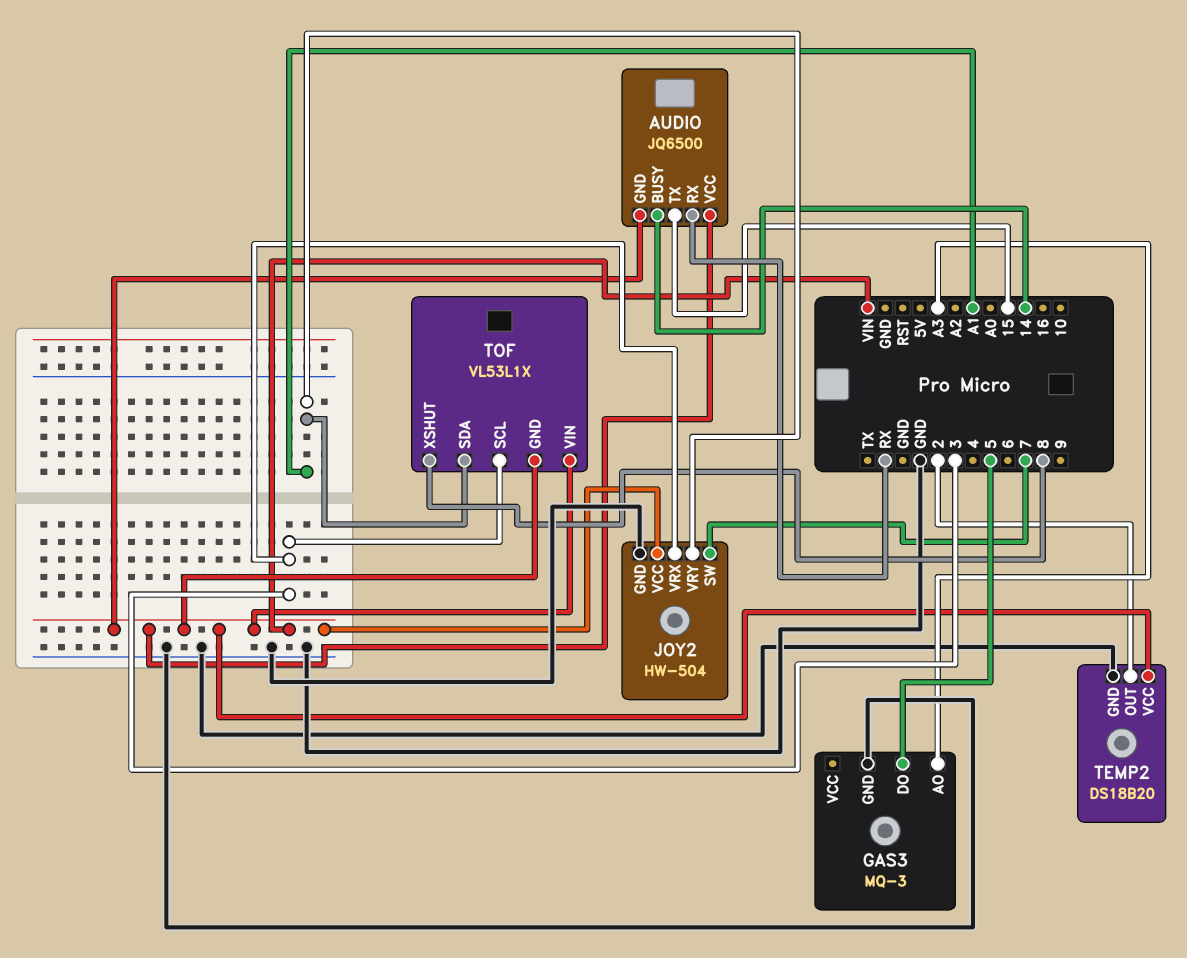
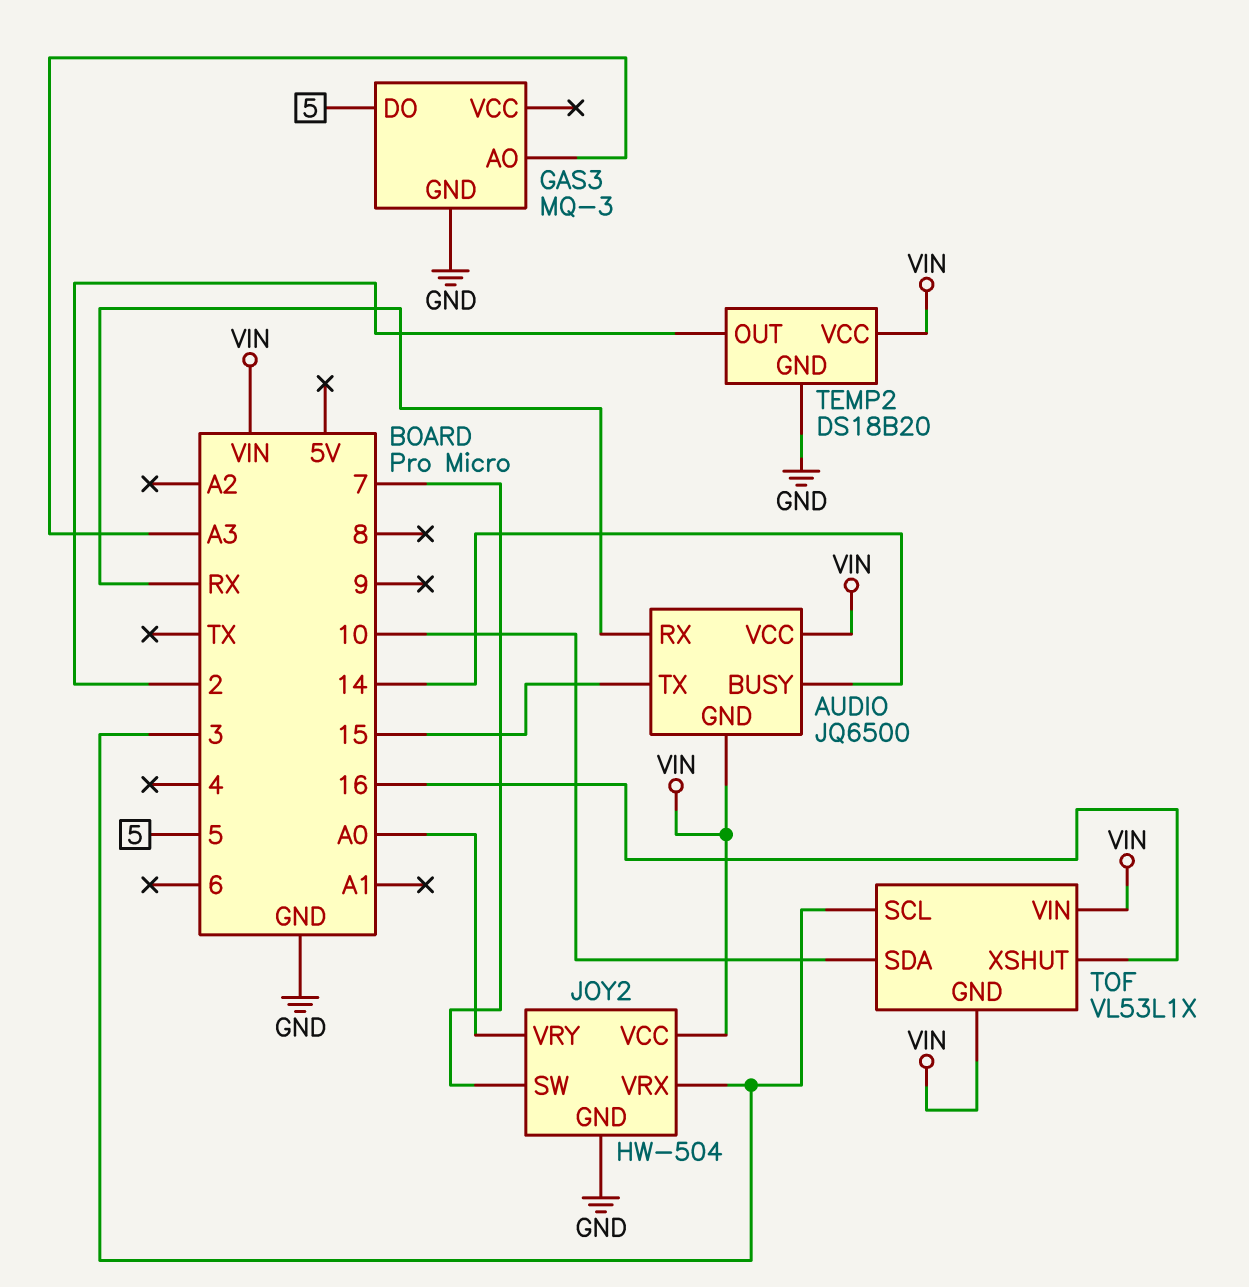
JOY2 pin VRY: A1 -> A0
TOF pin SDA: A1 -> 10
TOF pin XSHUT: 8 -> 16

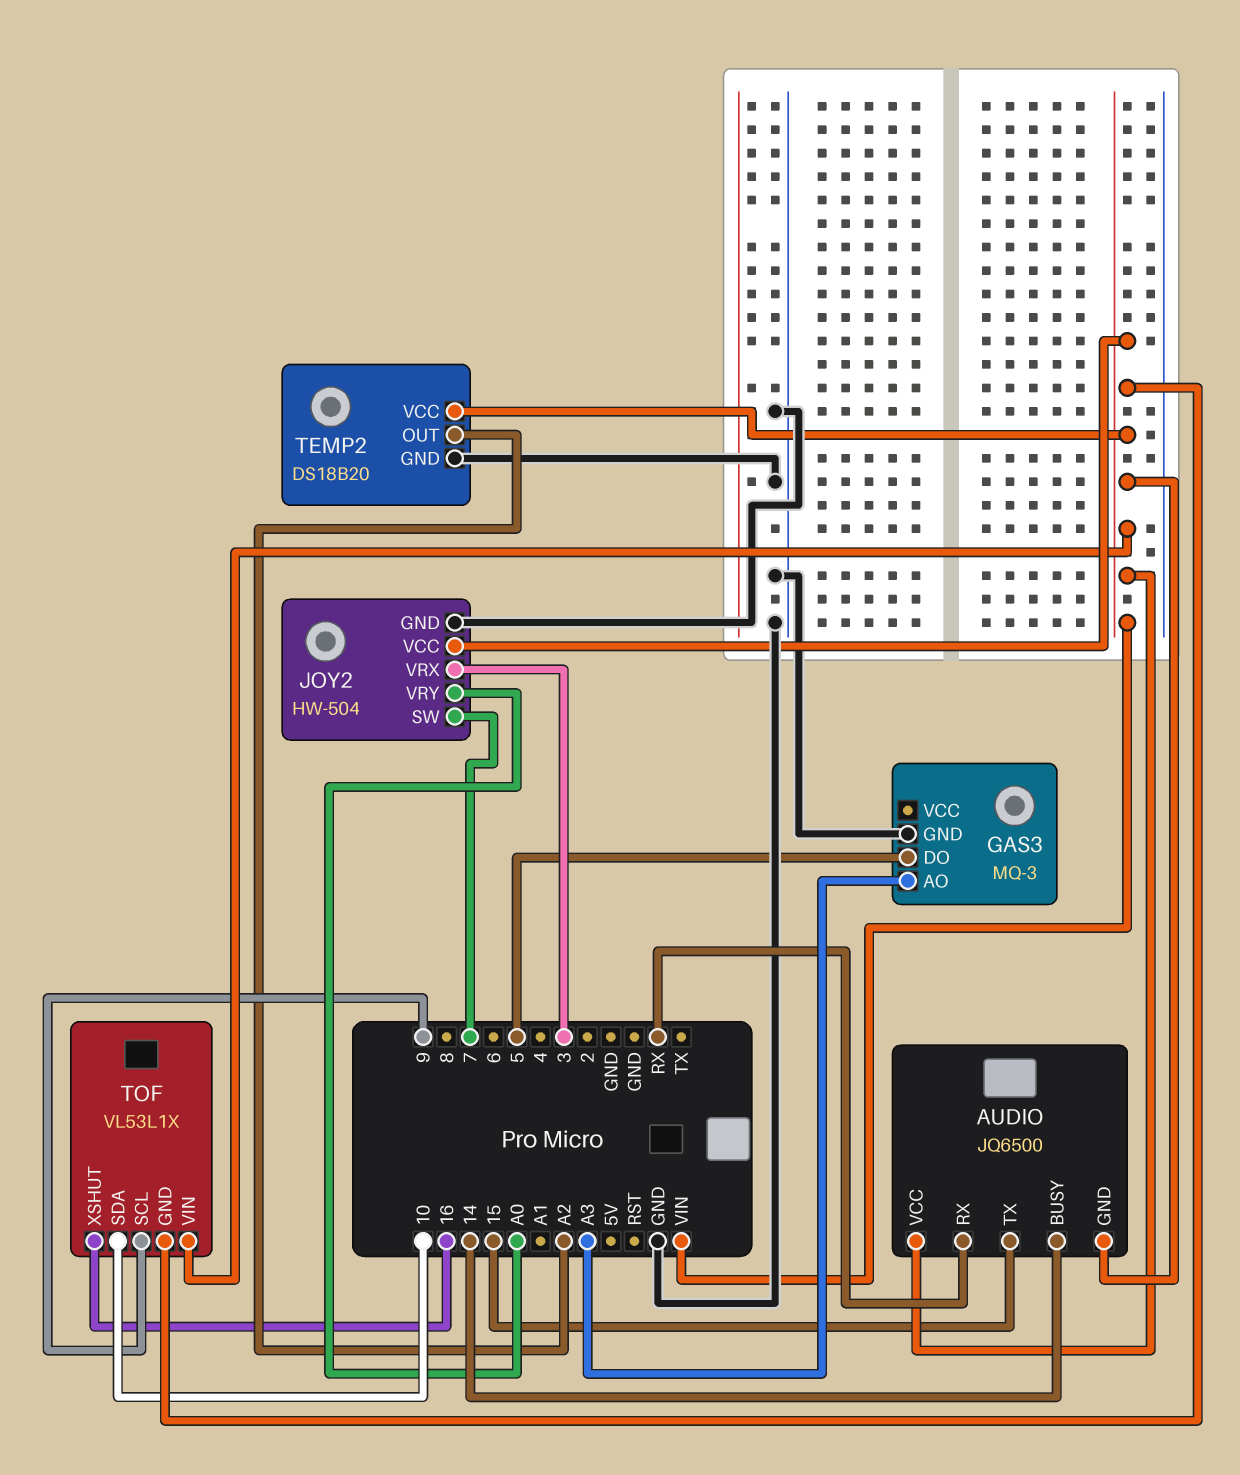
TEMP2 pin OUT: 2 -> A2
TOF pin SCL: 3 -> 9

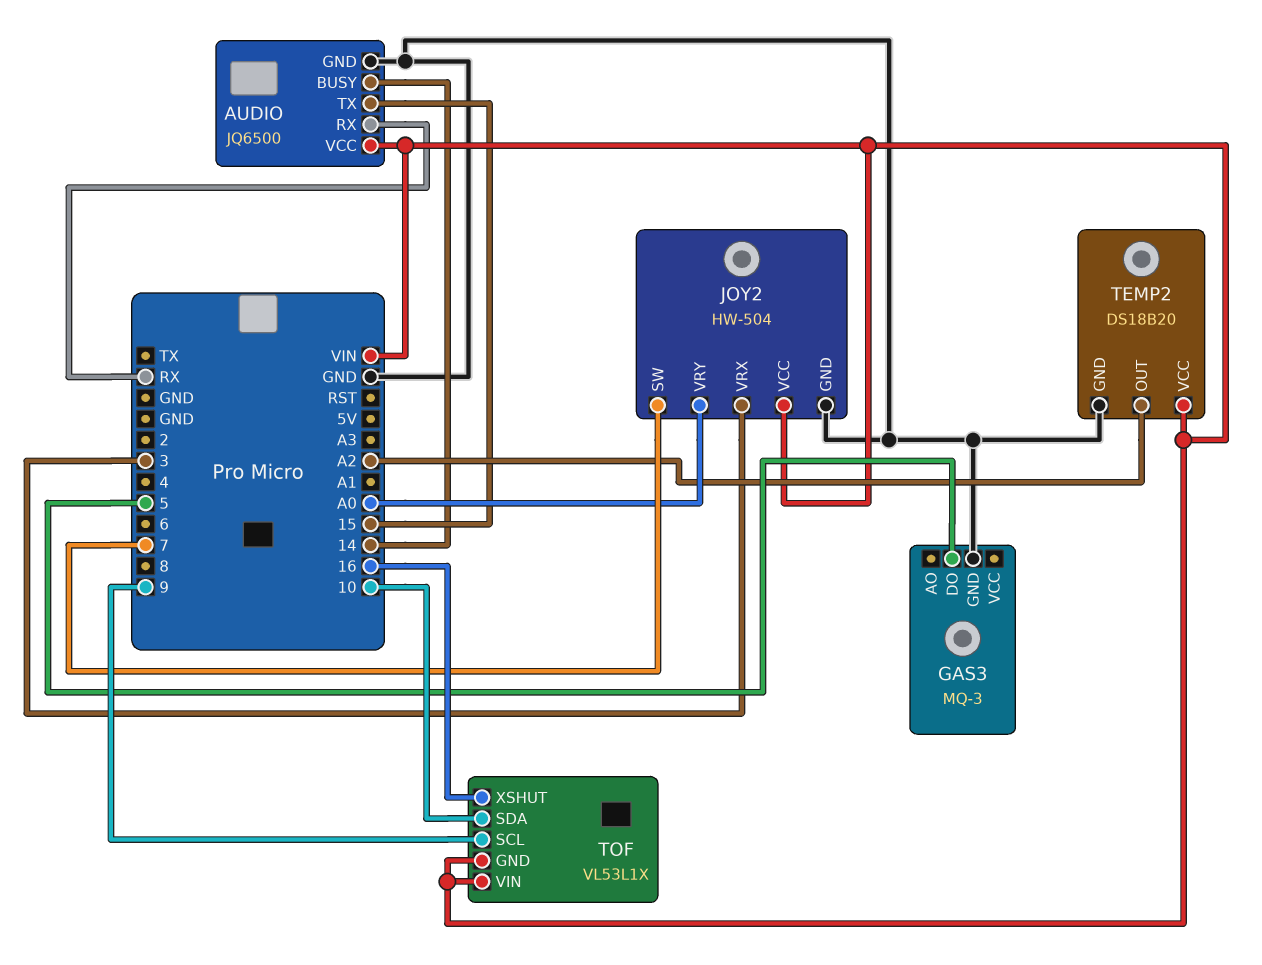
AUDIO pin GND: VIN -> GND
GAS3 pin AO: A3 -> none

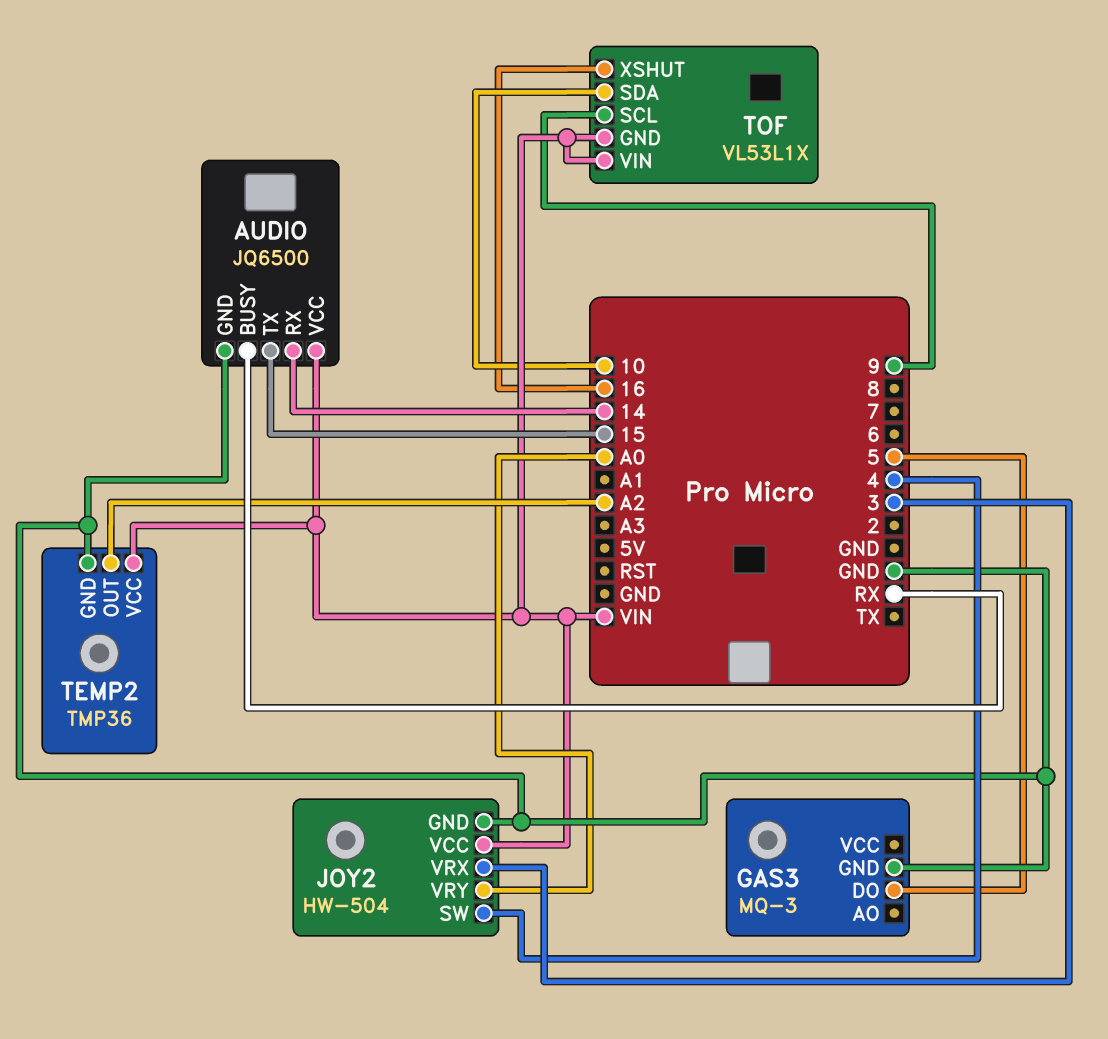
AUDIO pin BUSY: 14 -> RX
AUDIO pin RX: RX -> 14
JOY2 pin SW: 7 -> 4
TEMP2: DS18B20 -> TMP36

